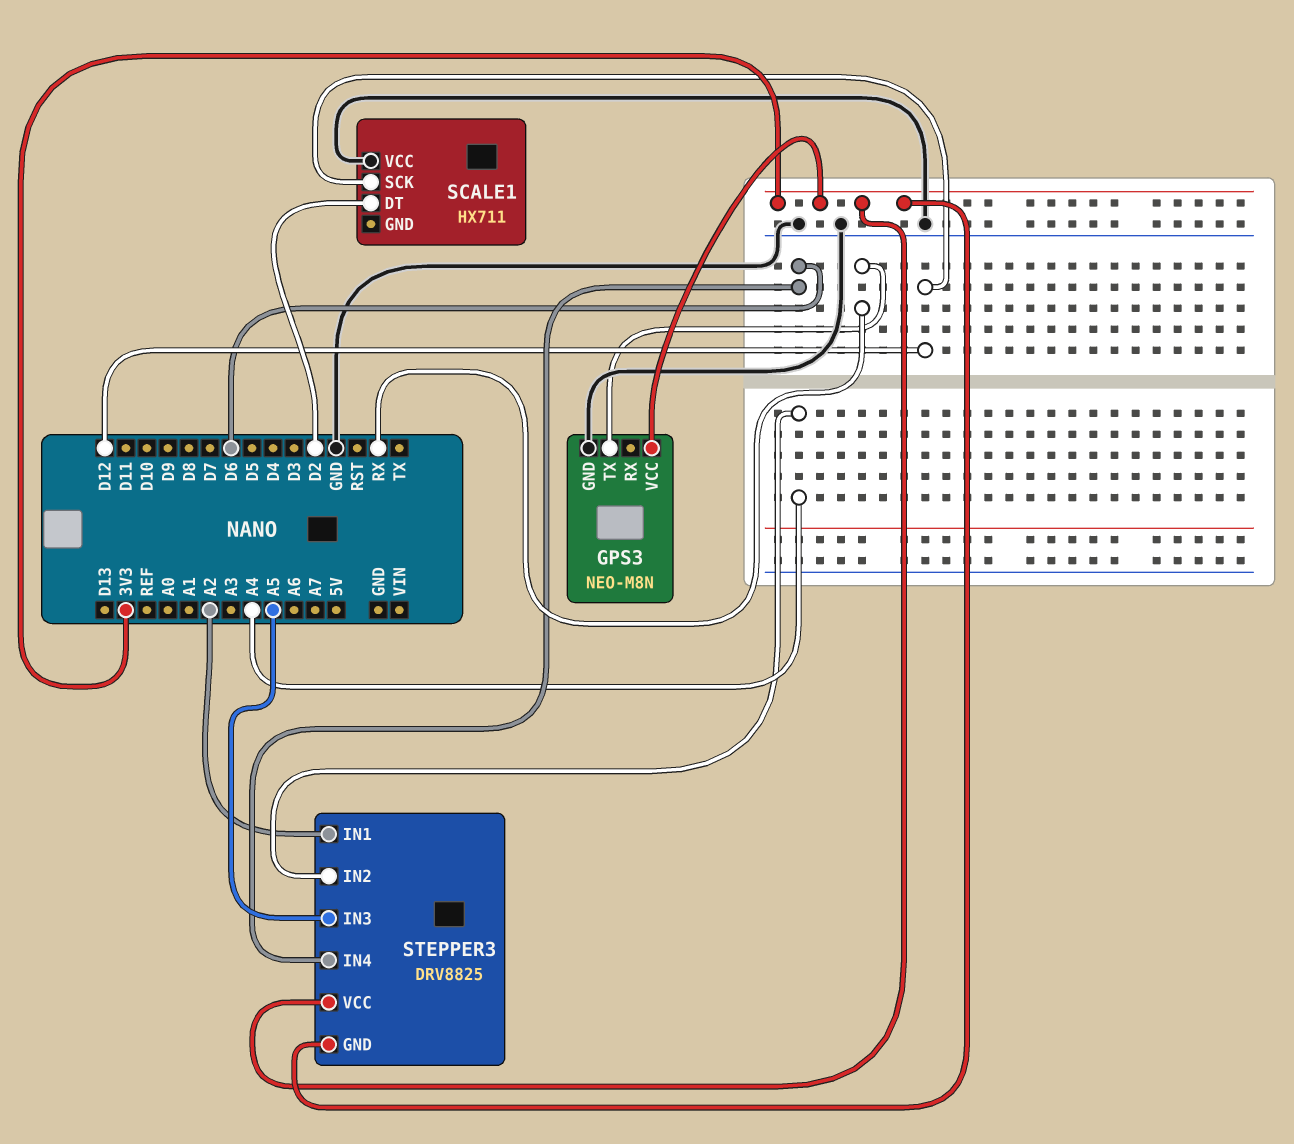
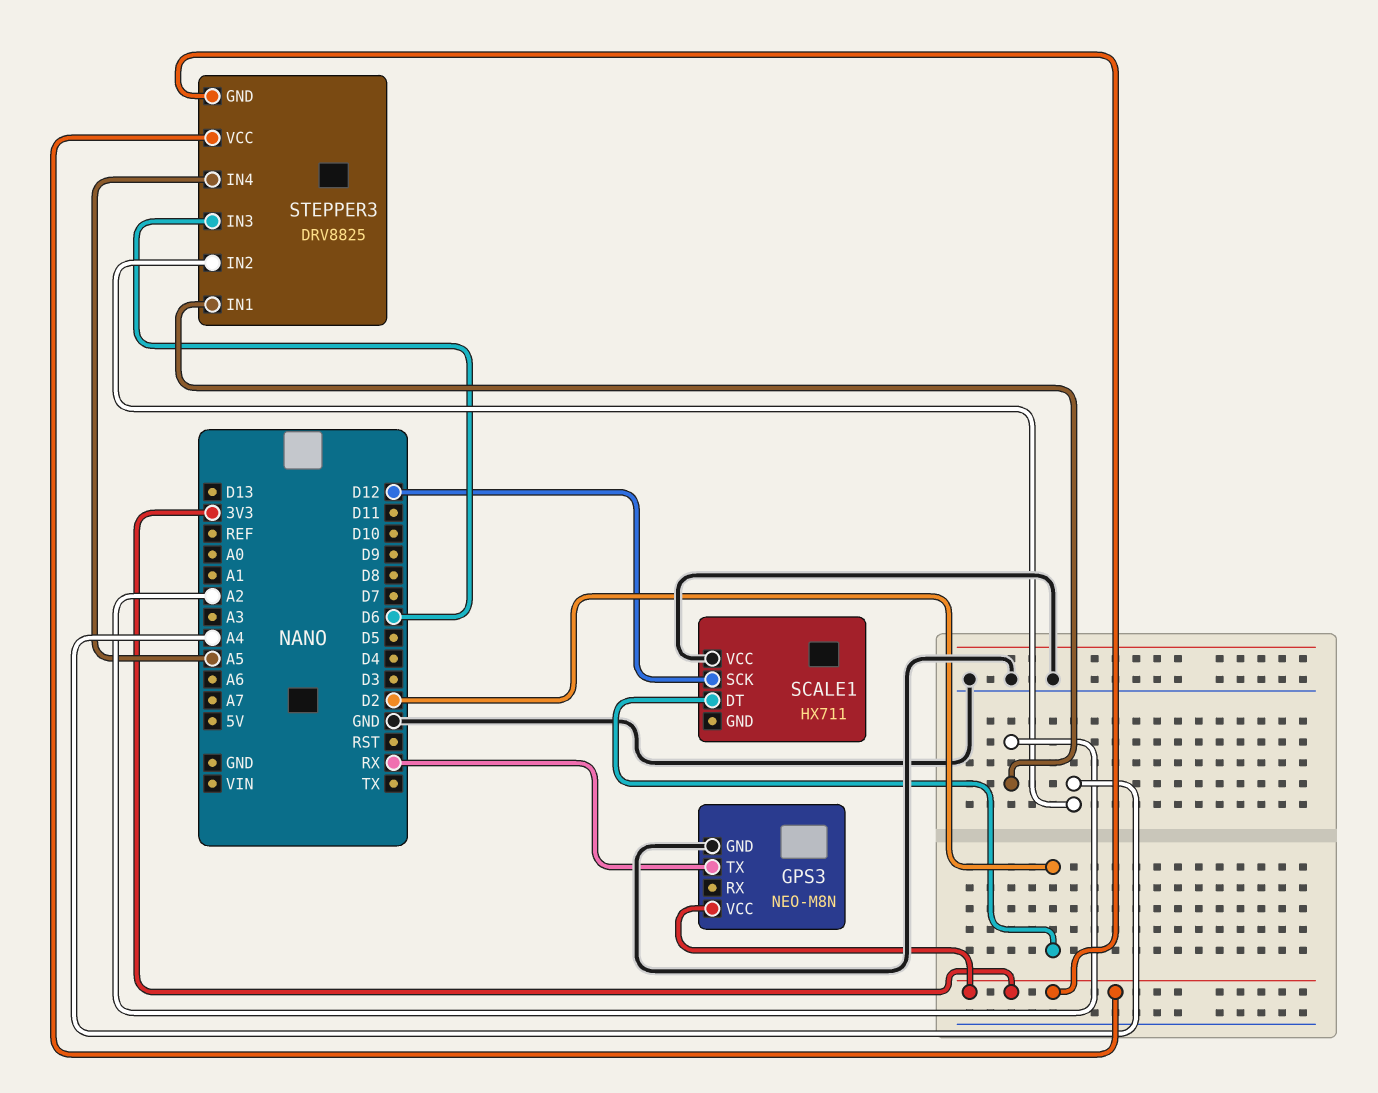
STEPPER3 pin IN3: A5 -> D6
STEPPER3 pin IN4: D6 -> A5

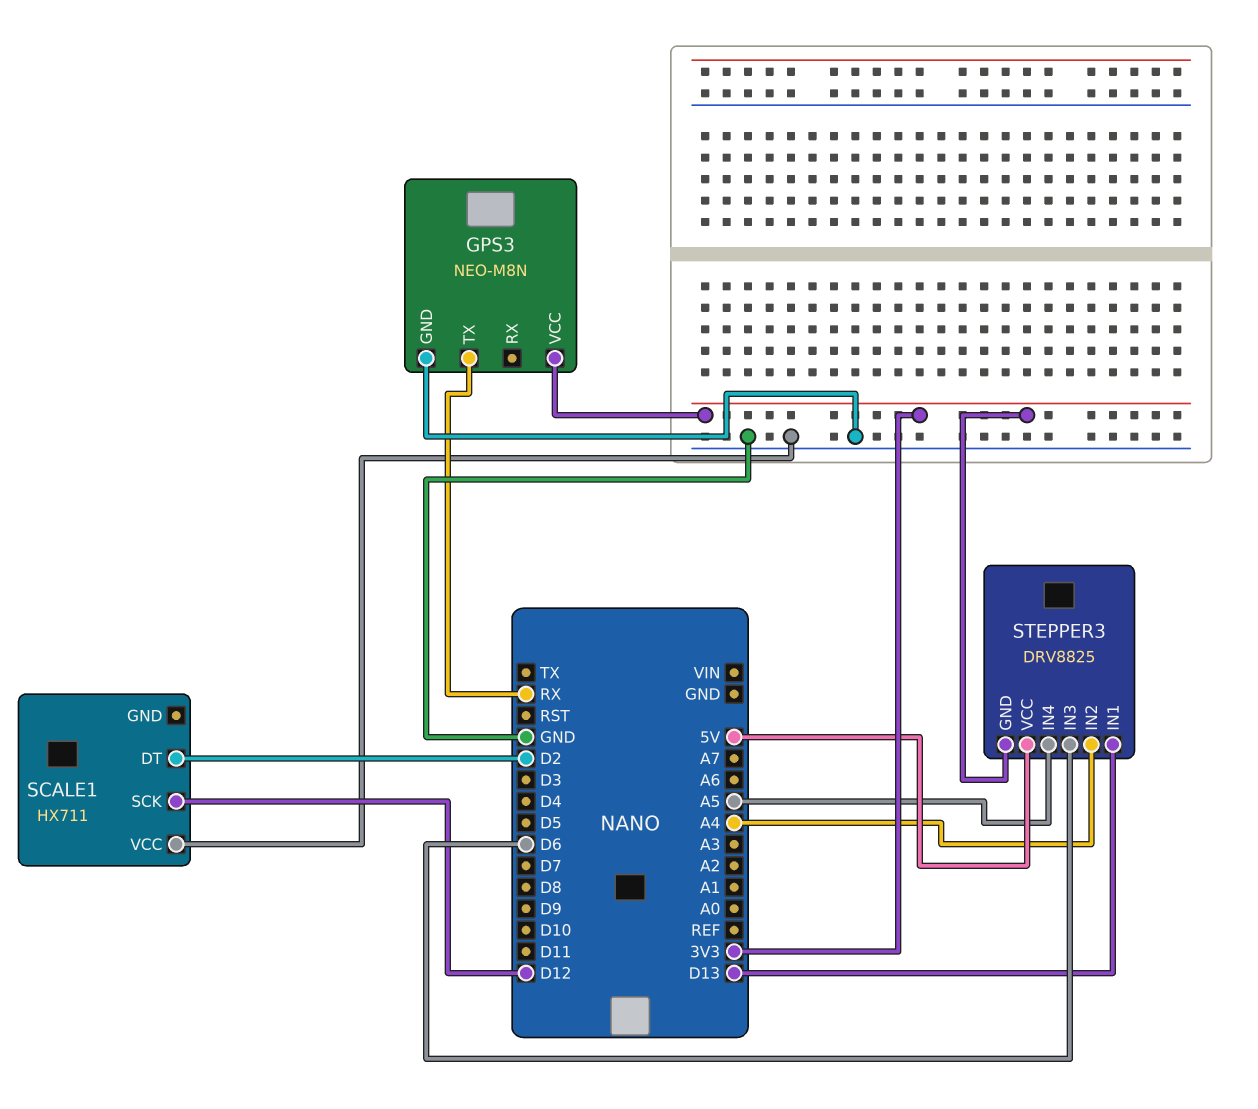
STEPPER3 pin IN1: A2 -> D13
STEPPER3 pin VCC: 3V3 -> 5V

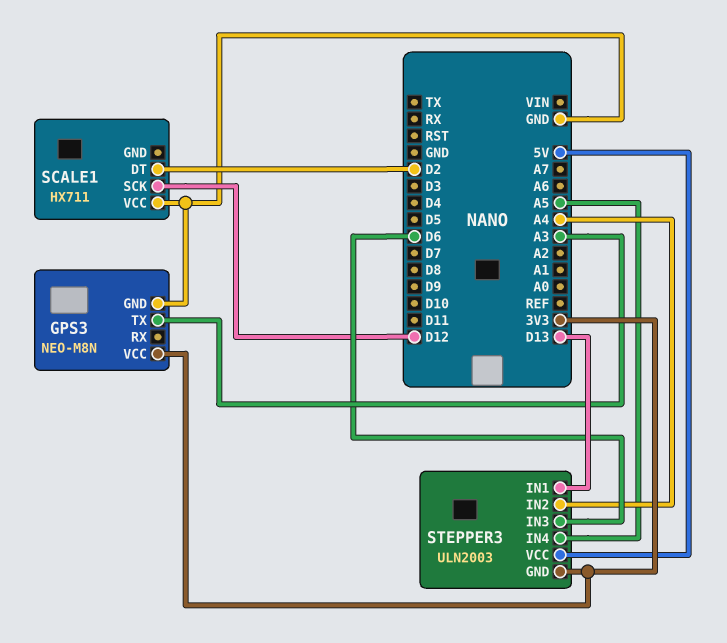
GPS3 pin TX: RX -> A3
STEPPER3: DRV8825 -> ULN2003

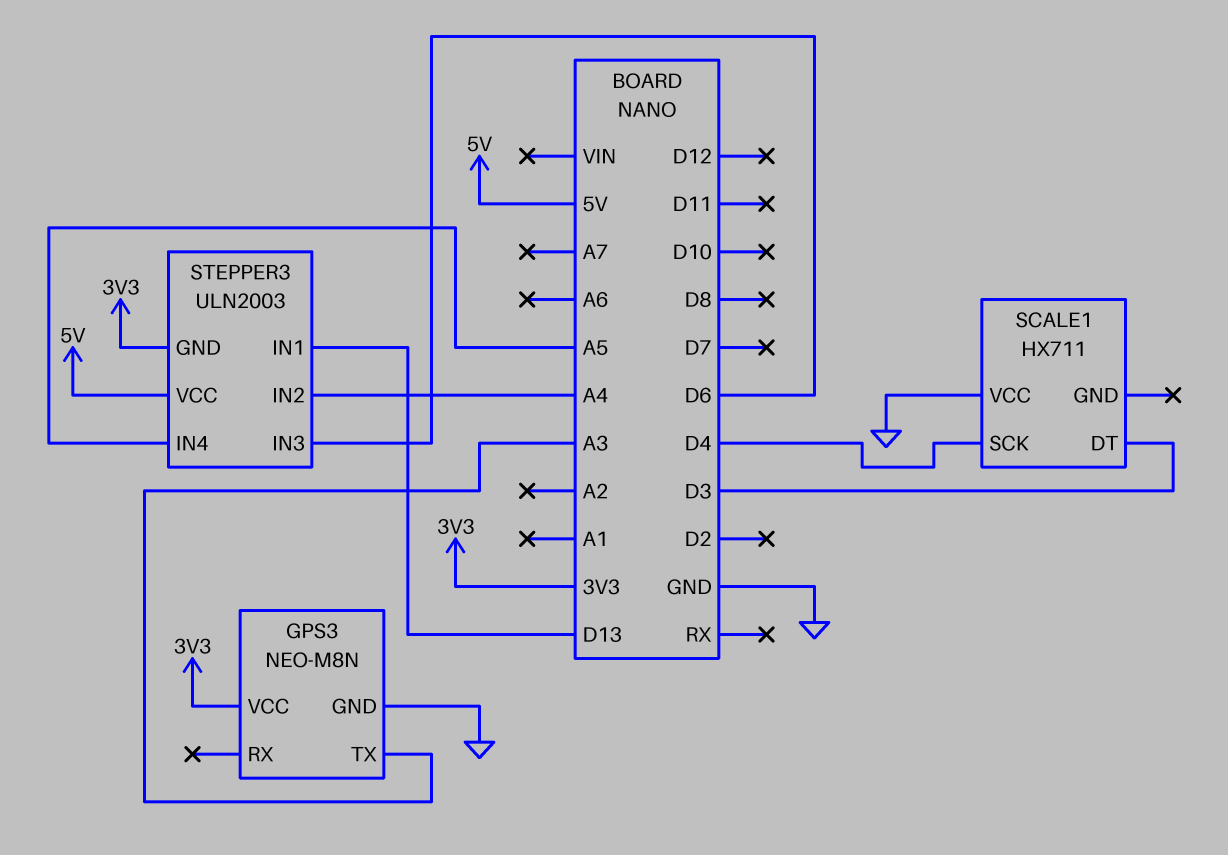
SCALE1 pin DT: D2 -> D3
SCALE1 pin SCK: D12 -> D4

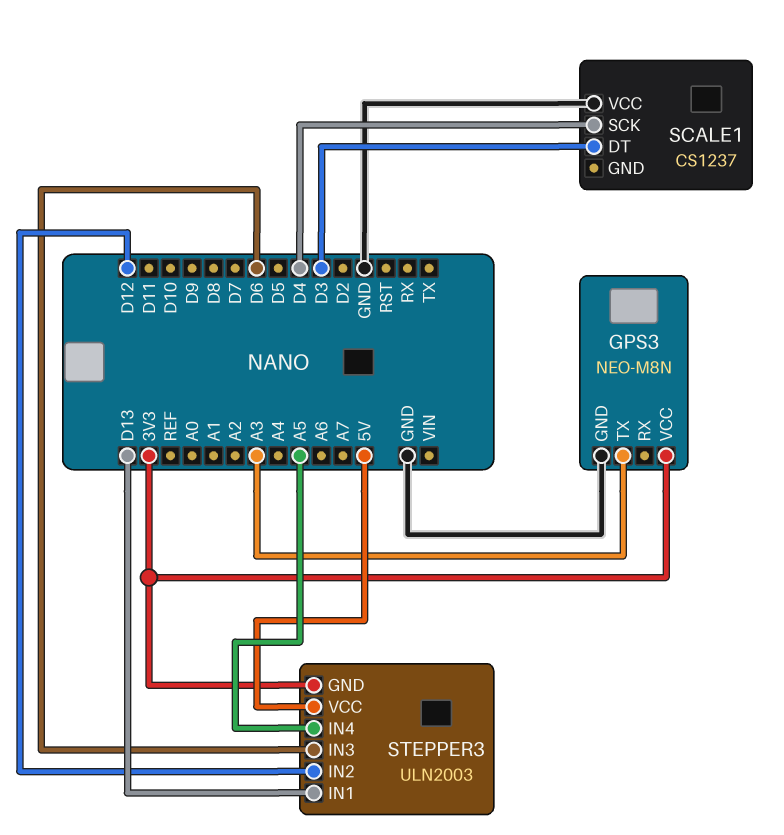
SCALE1: HX711 -> CS1237
STEPPER3 pin IN2: A4 -> D12

